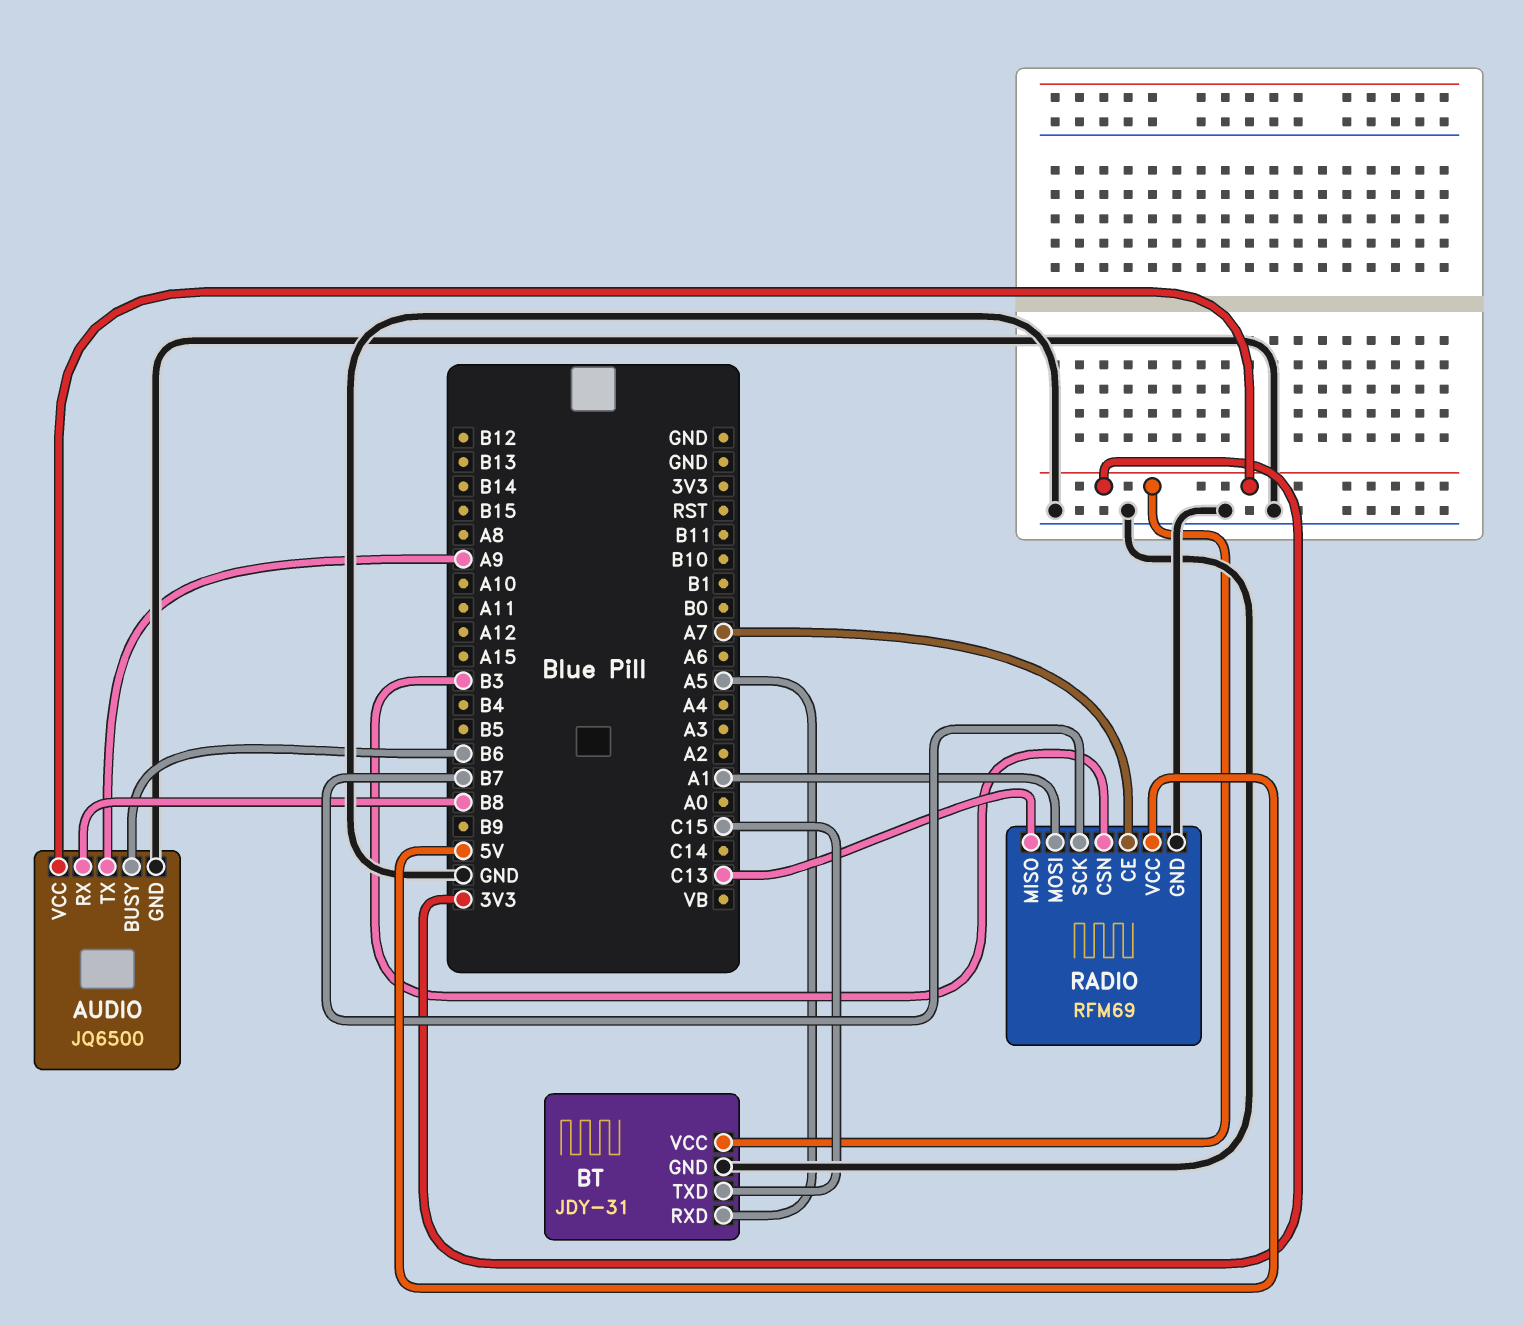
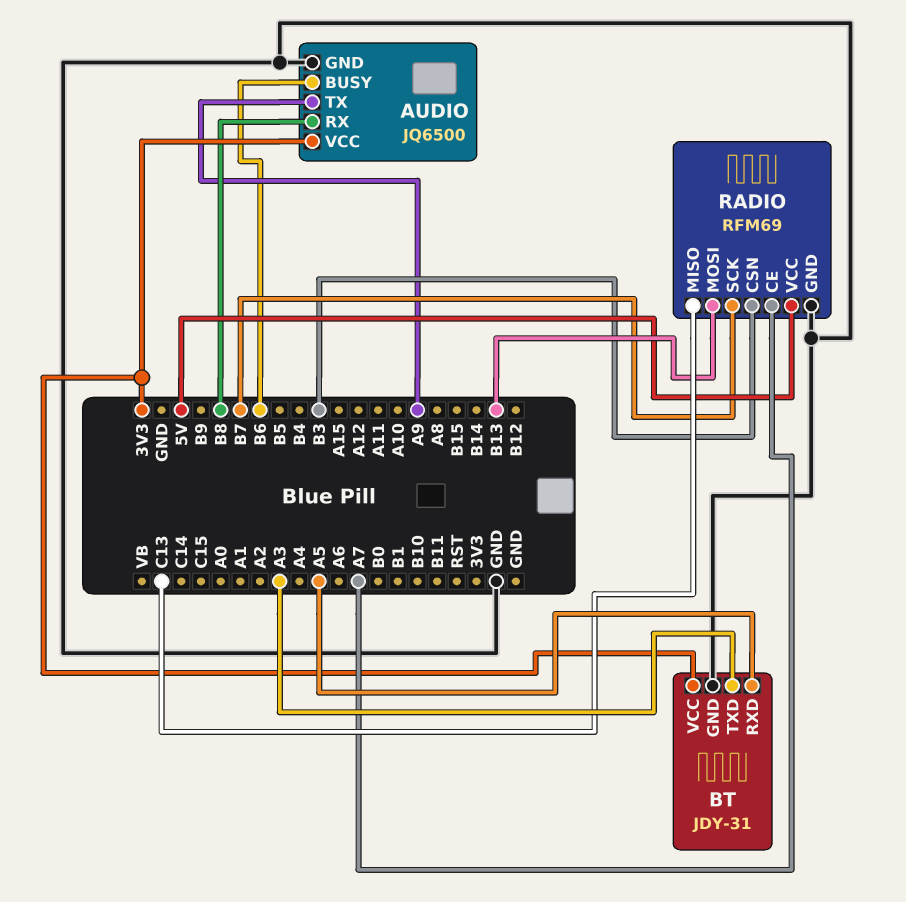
BT pin TXD: C15 -> A3
RADIO pin MOSI: A1 -> B13

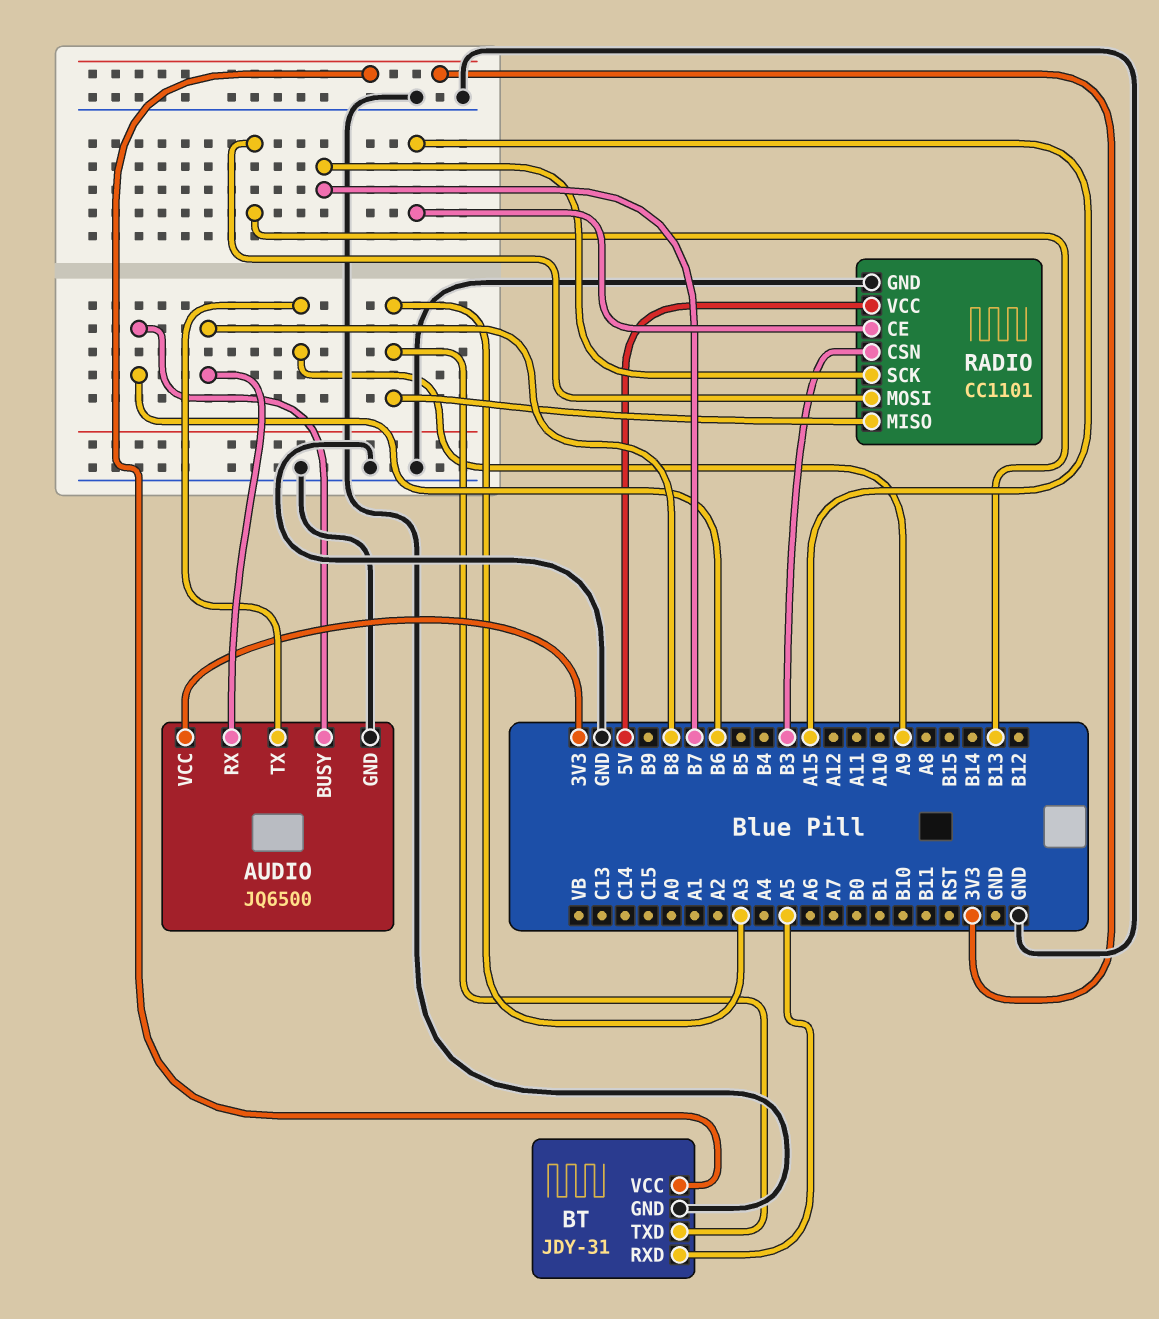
RADIO: RFM69 -> CC1101
RADIO pin CE: A7 -> A15
RADIO pin MISO: C13 -> A3

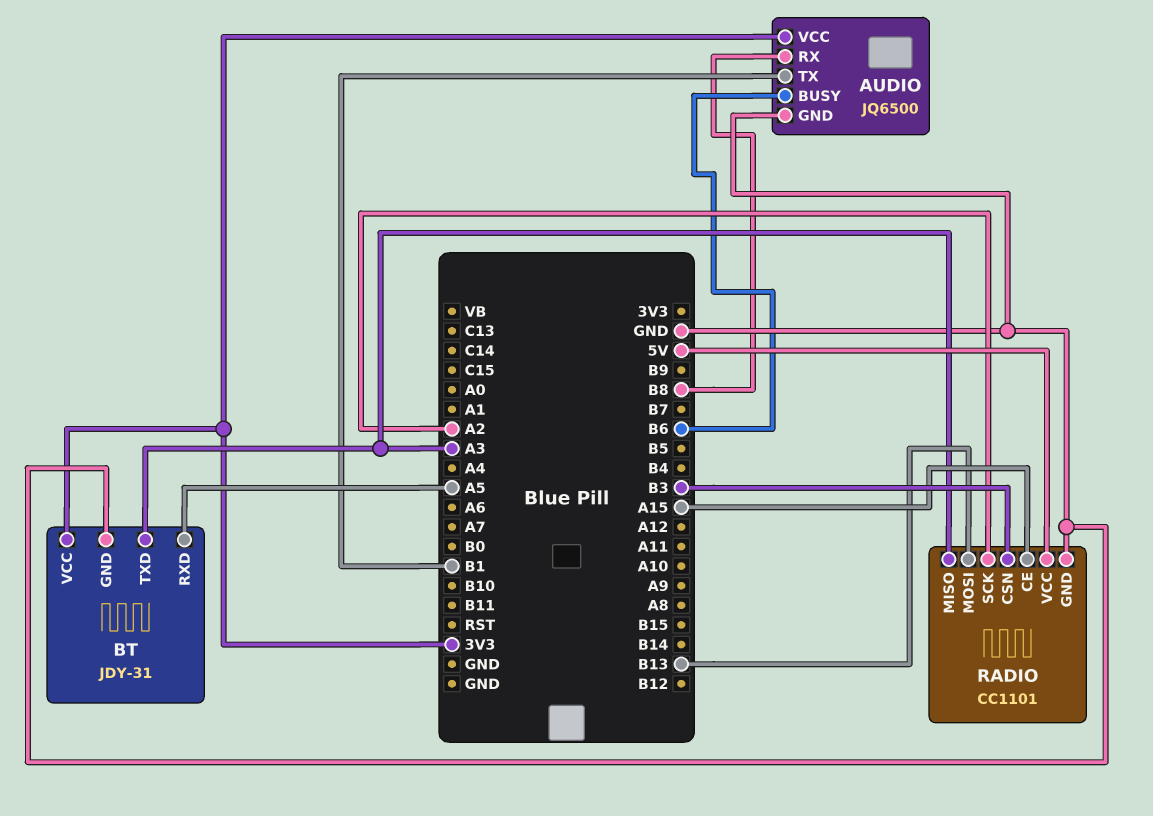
AUDIO pin TX: A9 -> B1
RADIO pin SCK: B7 -> A2

